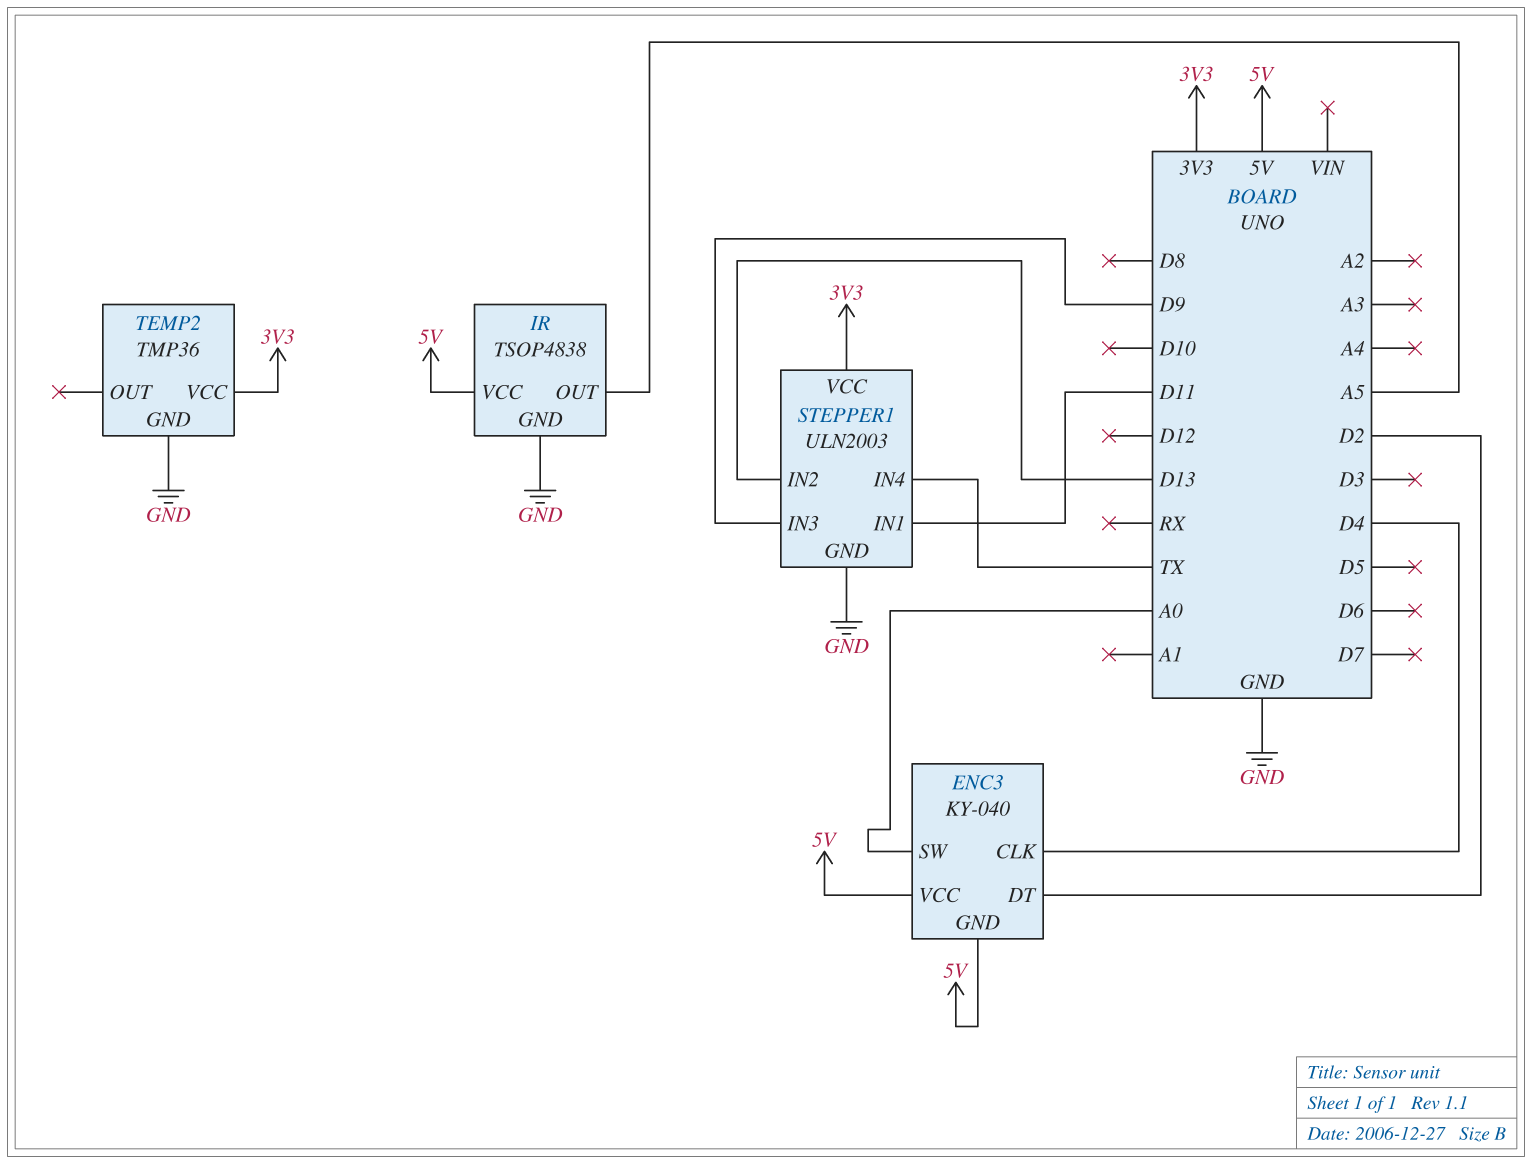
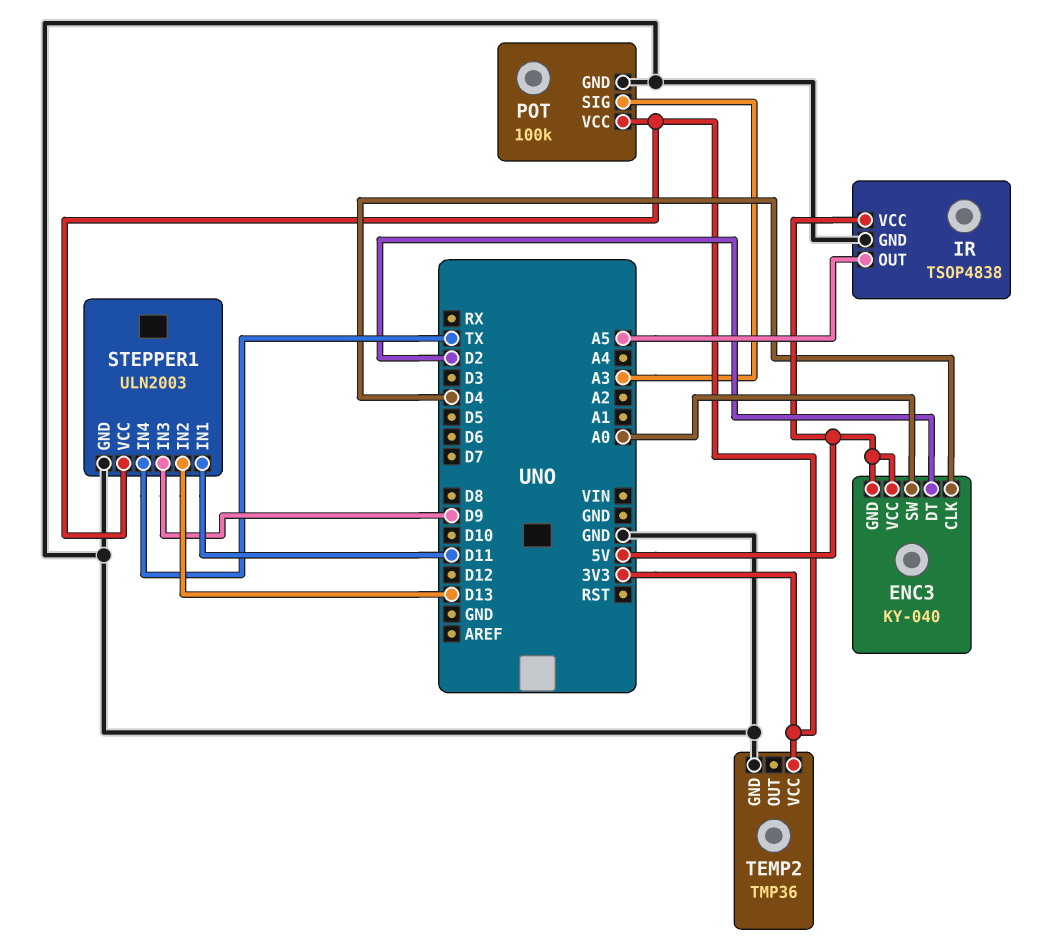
POT: none -> 100k
POT pin GND: none -> GND
POT pin SIG: none -> A3
POT pin VCC: none -> 3V3

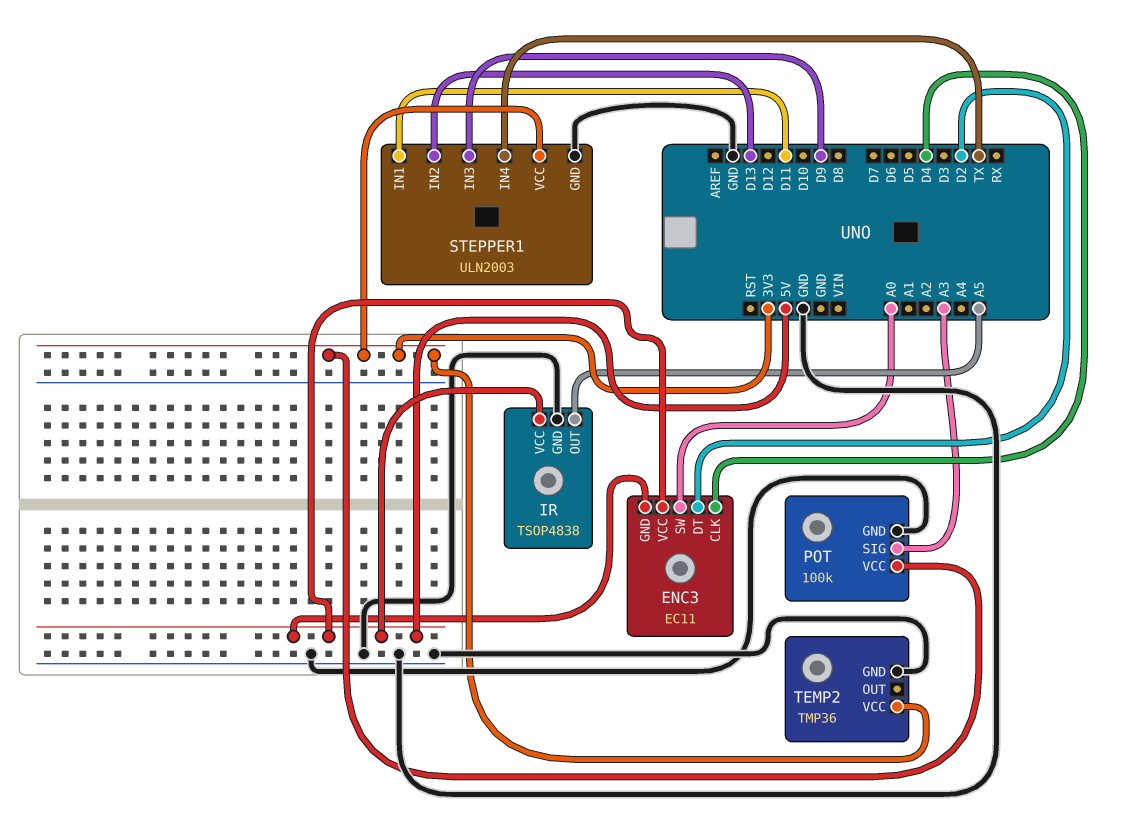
ENC3: KY-040 -> EC11

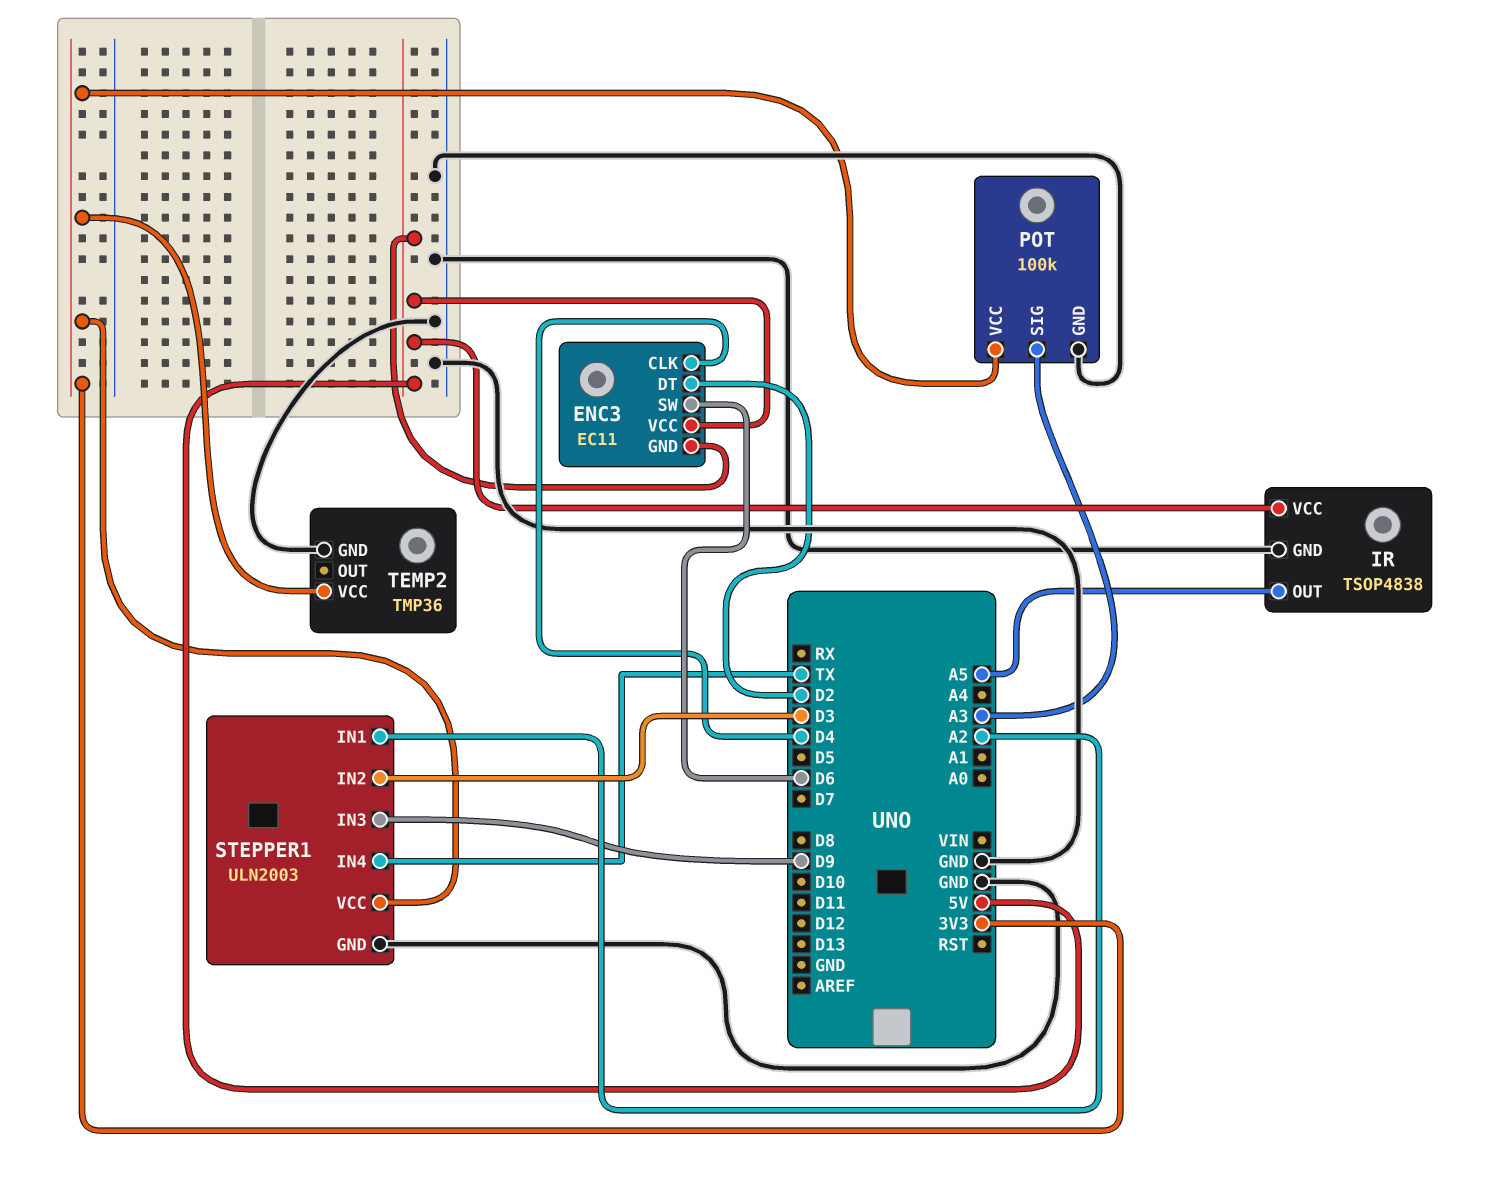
ENC3 pin SW: A0 -> D6
STEPPER1 pin IN1: D11 -> A2
STEPPER1 pin IN2: D13 -> D3

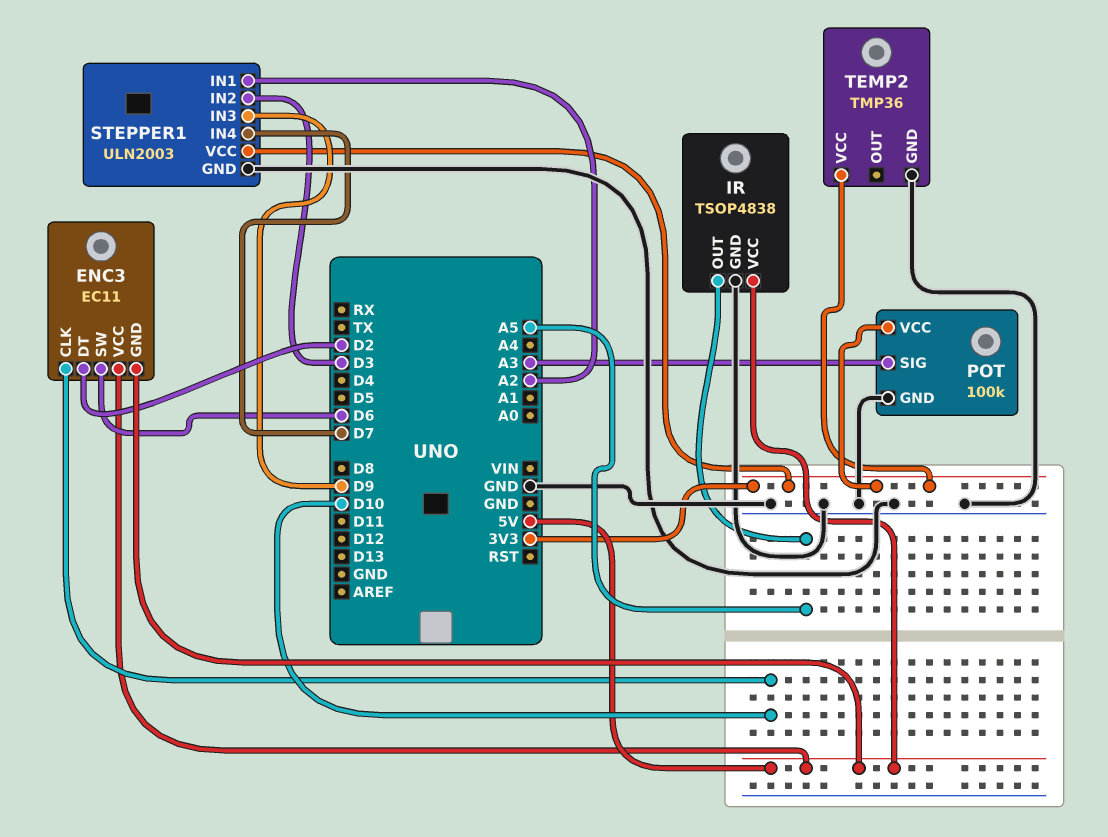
ENC3 pin CLK: D4 -> D10
STEPPER1 pin IN4: TX -> D7

